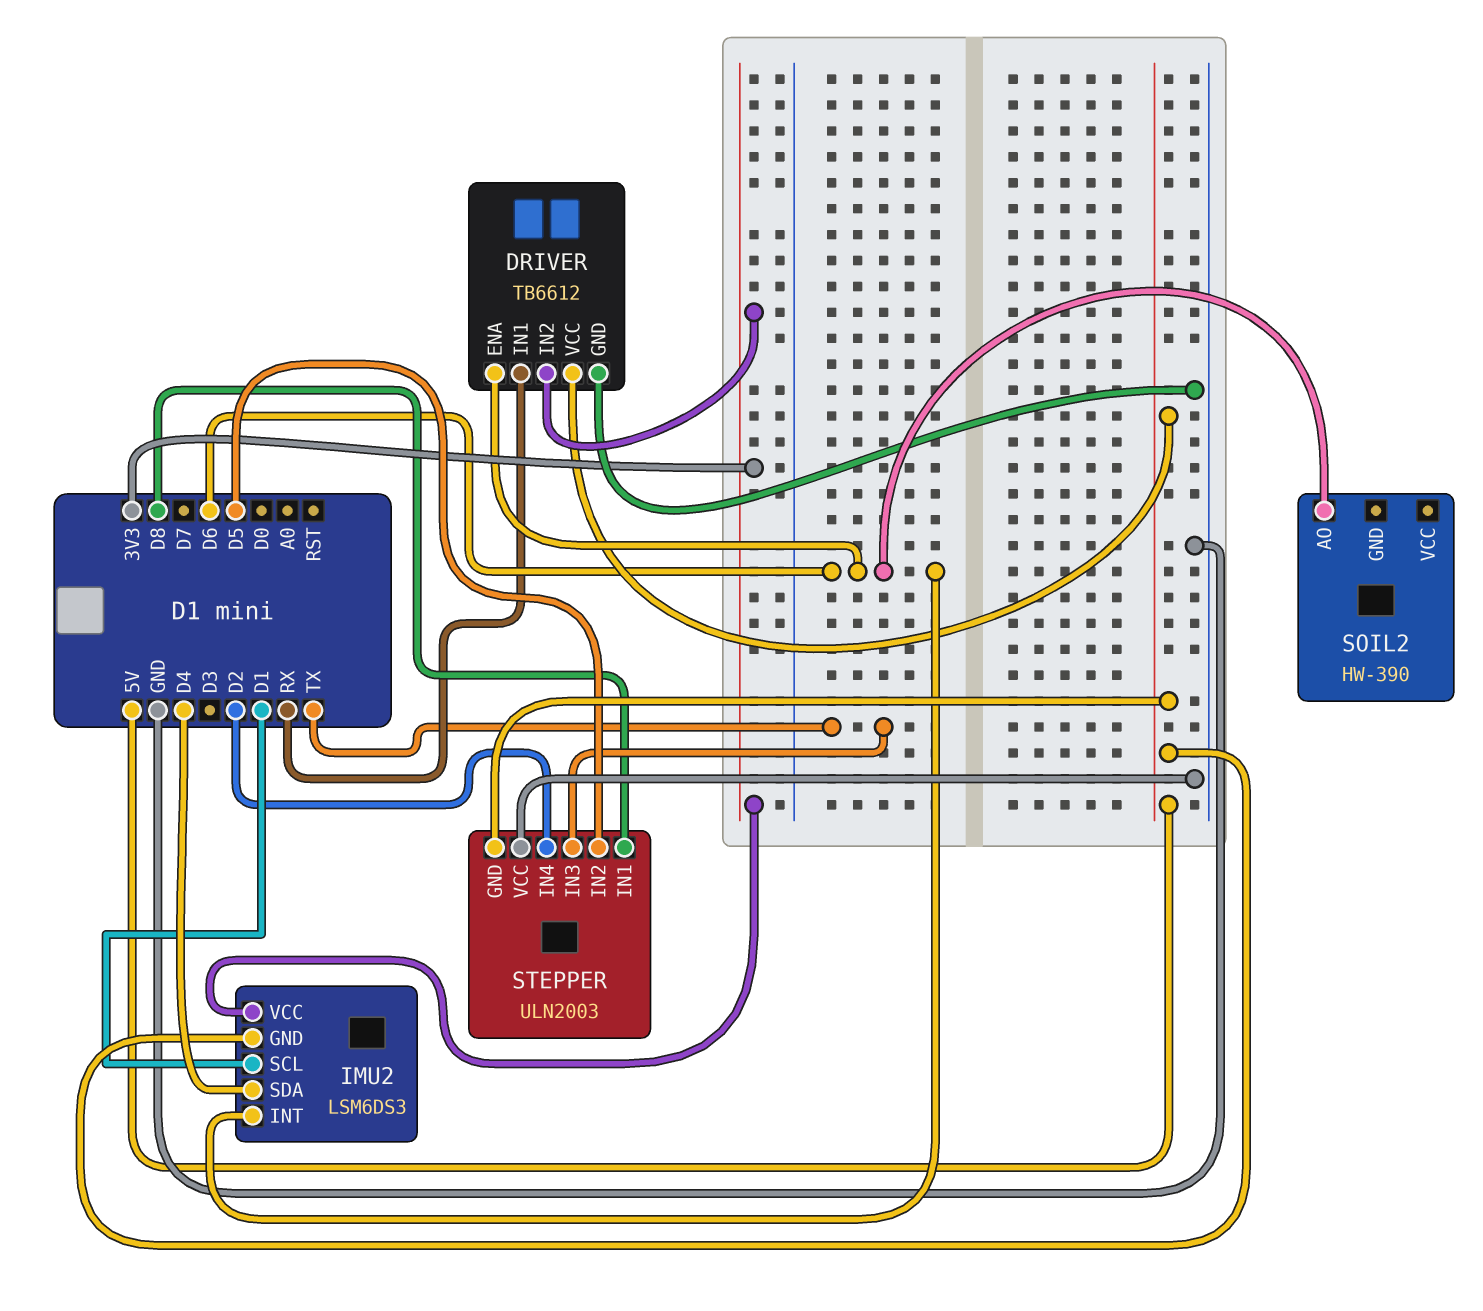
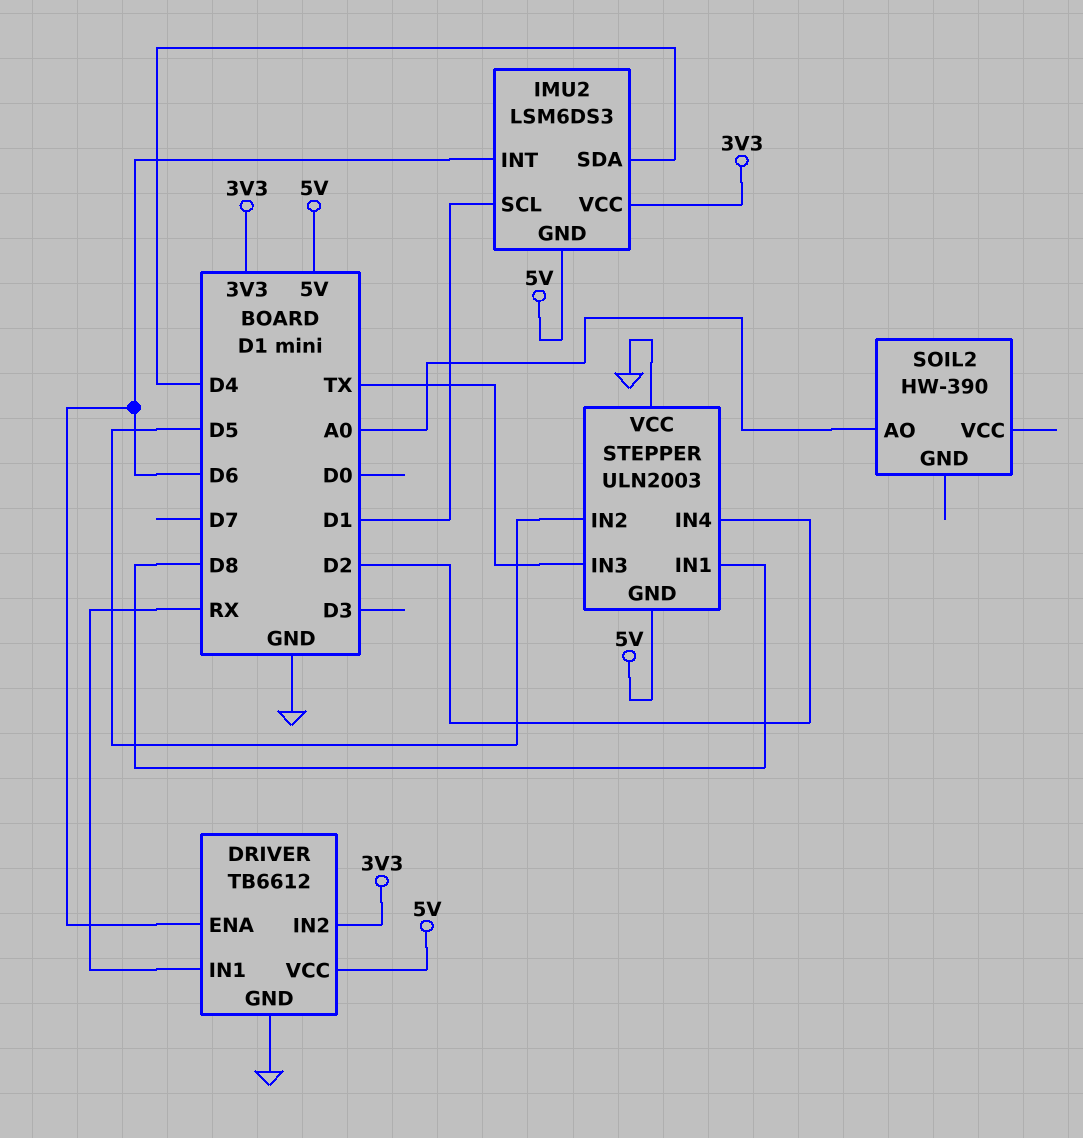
SOIL2 pin AO: D6 -> A0

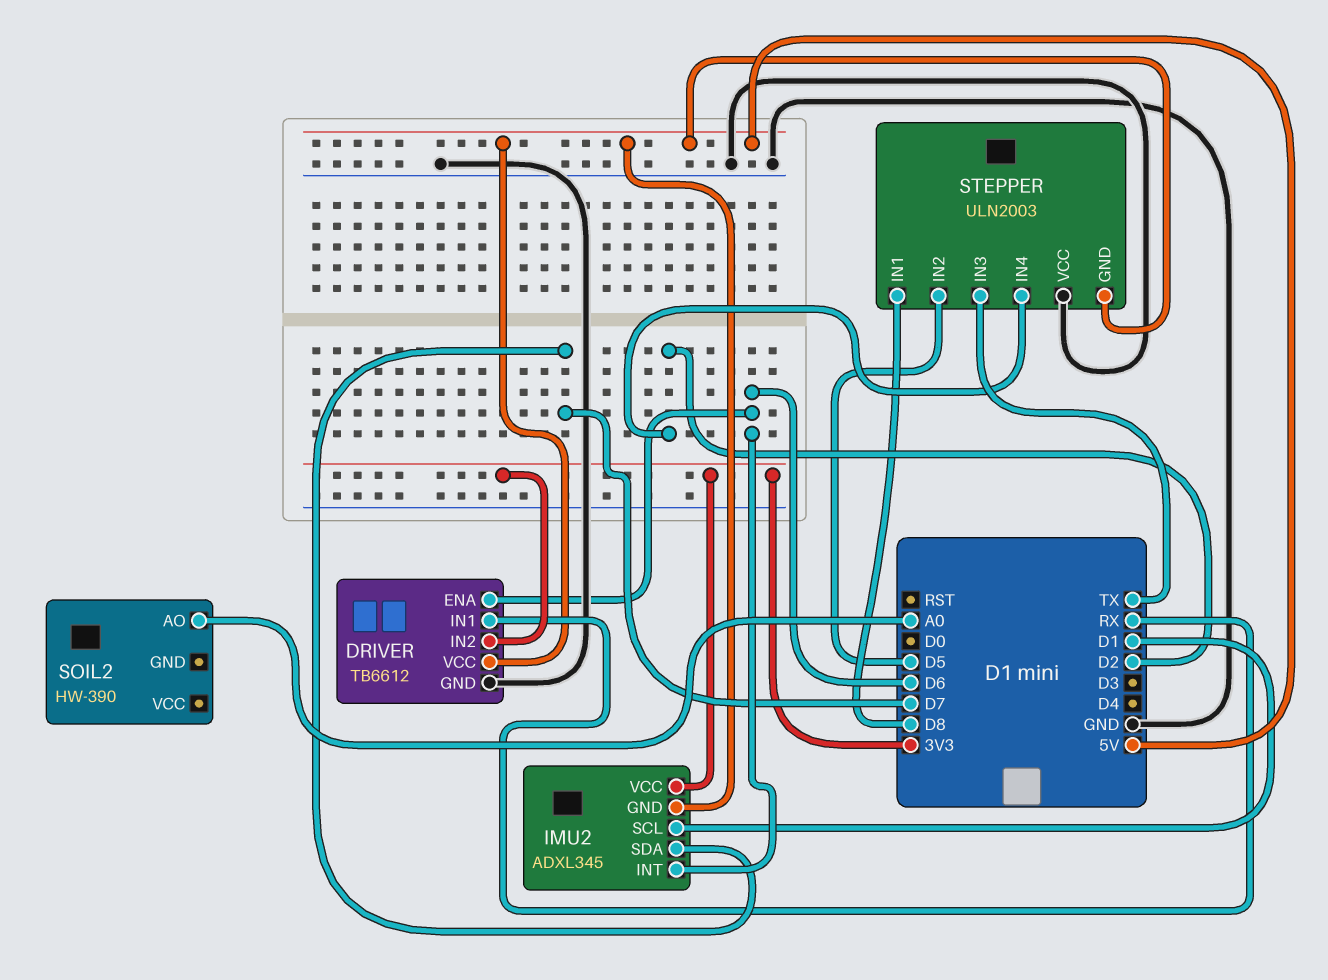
IMU2: LSM6DS3 -> ADXL345
IMU2 pin SDA: D4 -> D7

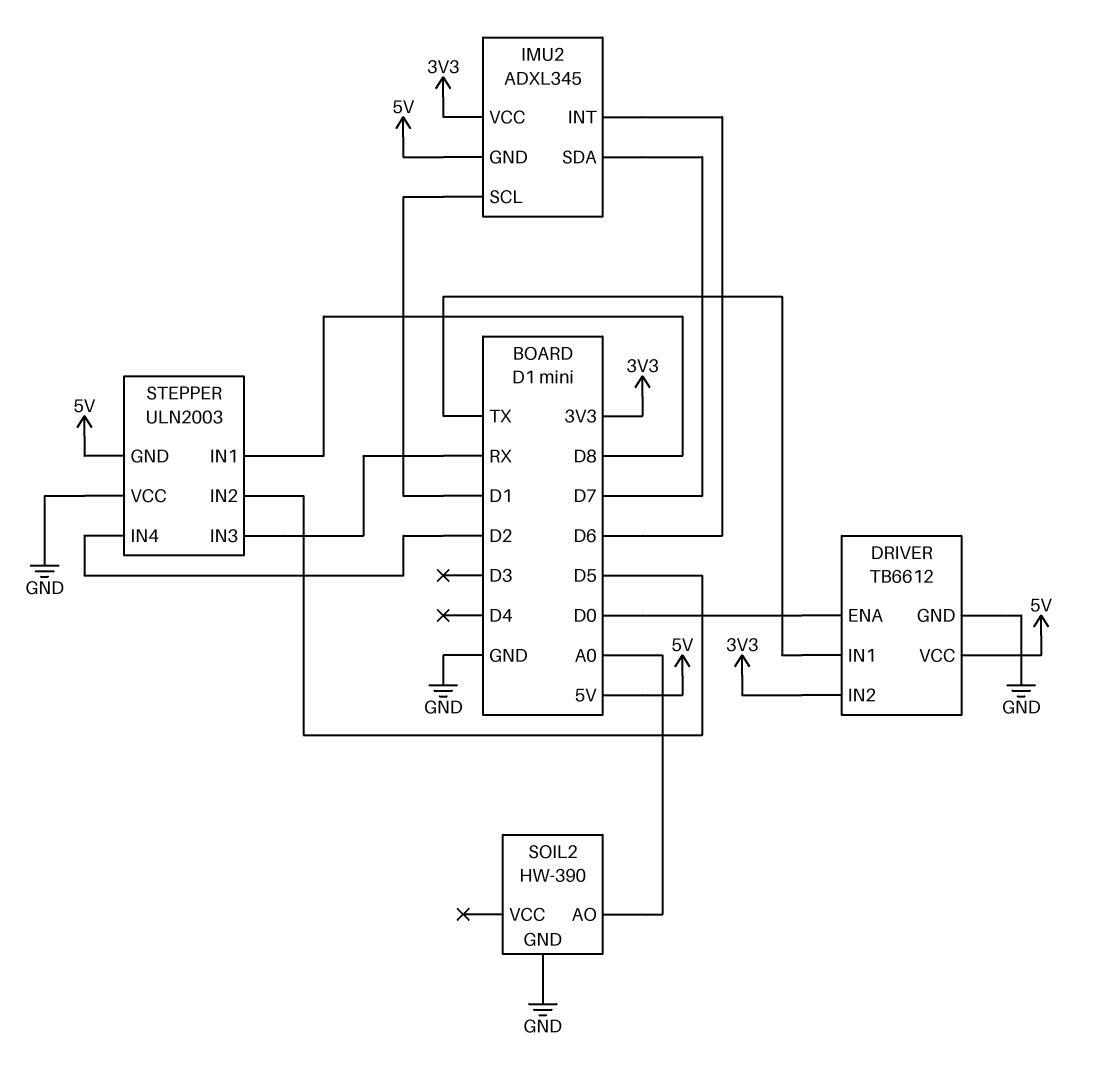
DRIVER pin ENA: D6 -> D0
DRIVER pin IN1: RX -> TX
SOIL2 pin GND: none -> GND
STEPPER pin IN3: TX -> RX

